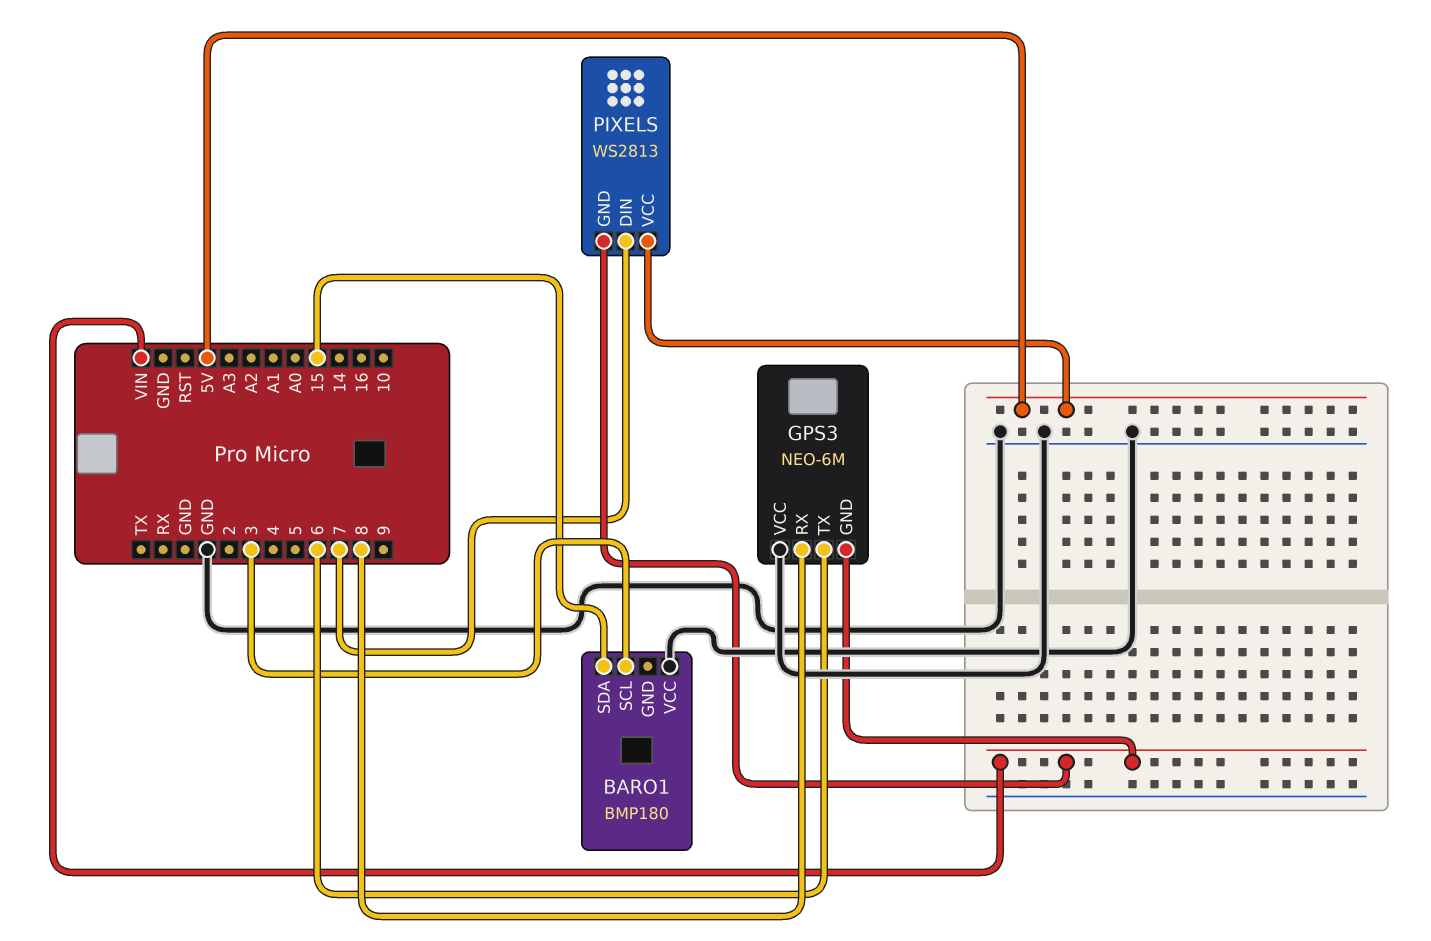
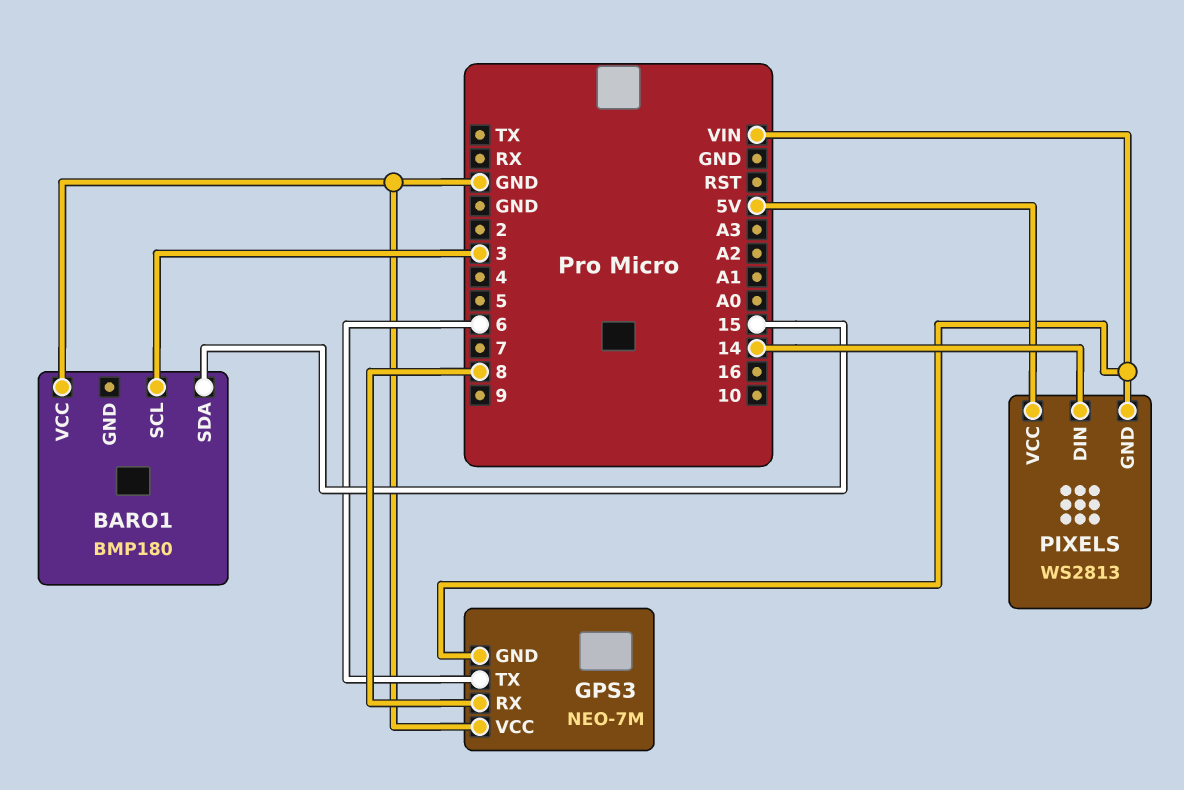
GPS3: NEO-6M -> NEO-7M
PIXELS pin DIN: 7 -> 14

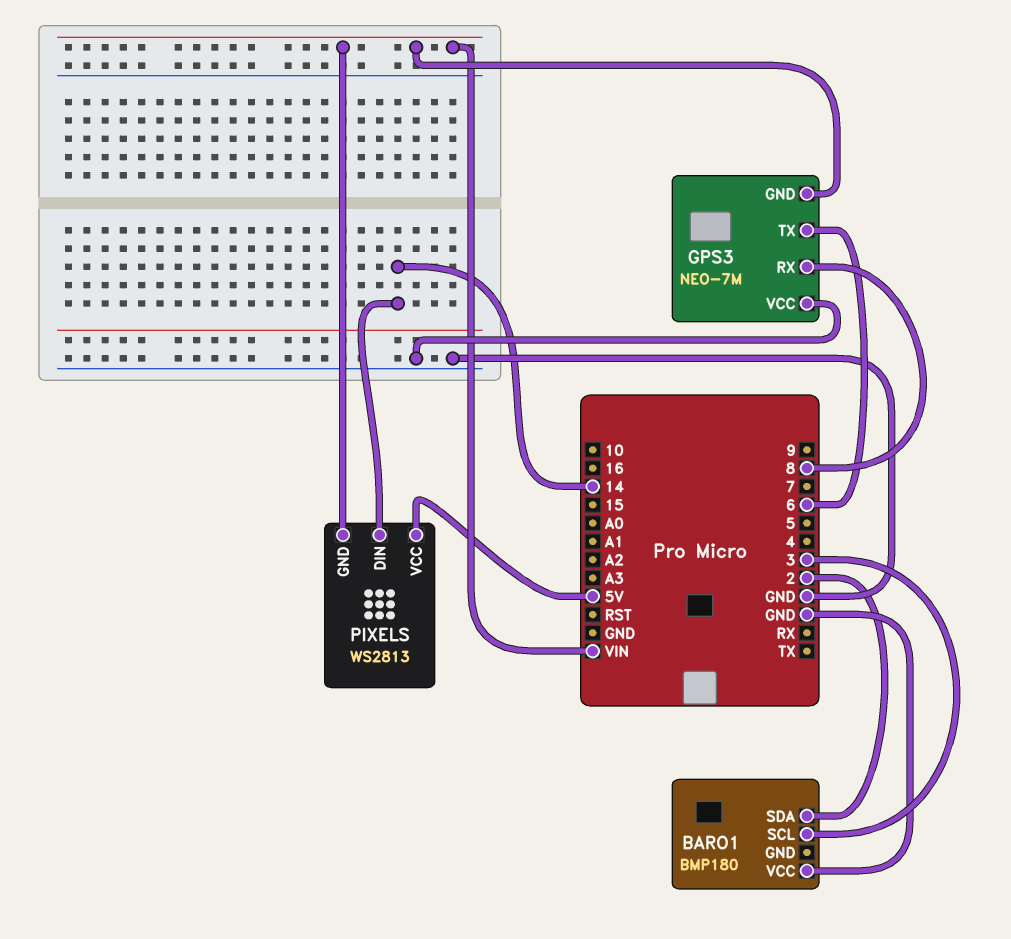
BARO1 pin SDA: 15 -> 2

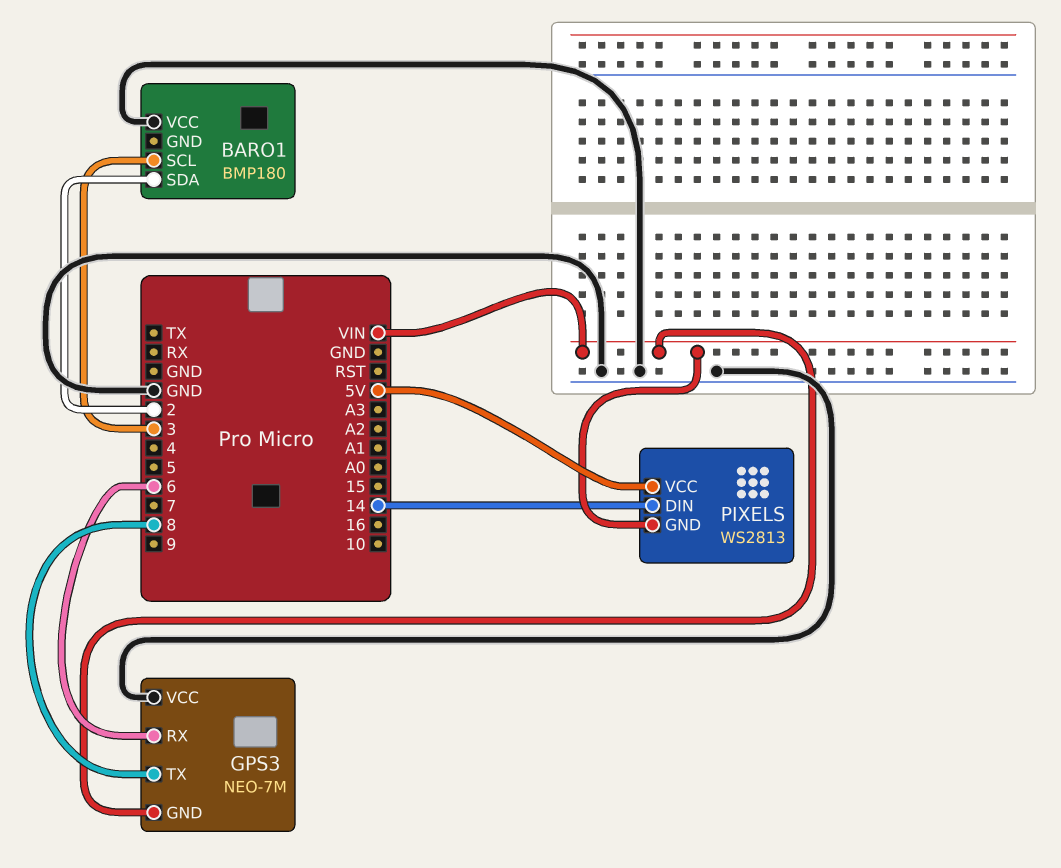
GPS3 pin RX: 8 -> 6
GPS3 pin TX: 6 -> 8

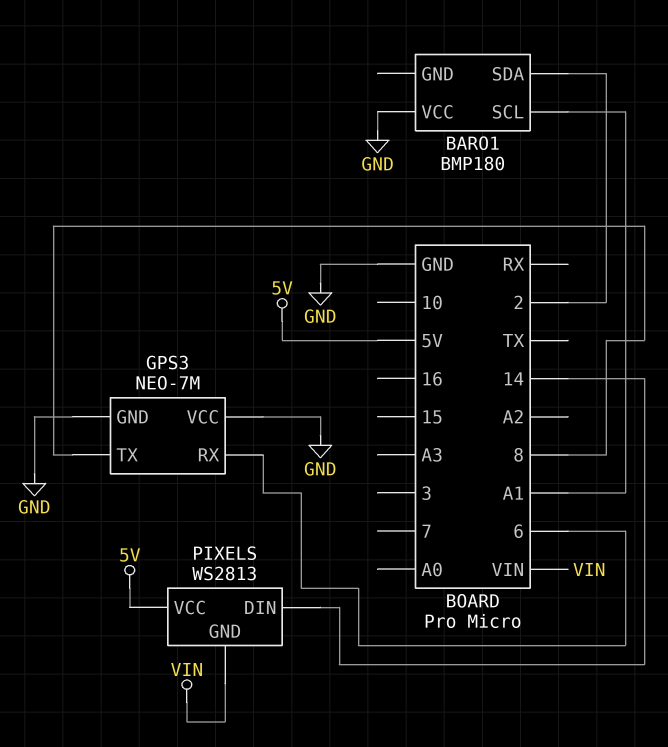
BARO1 pin SCL: 3 -> A1
GPS3 pin GND: VIN -> GND

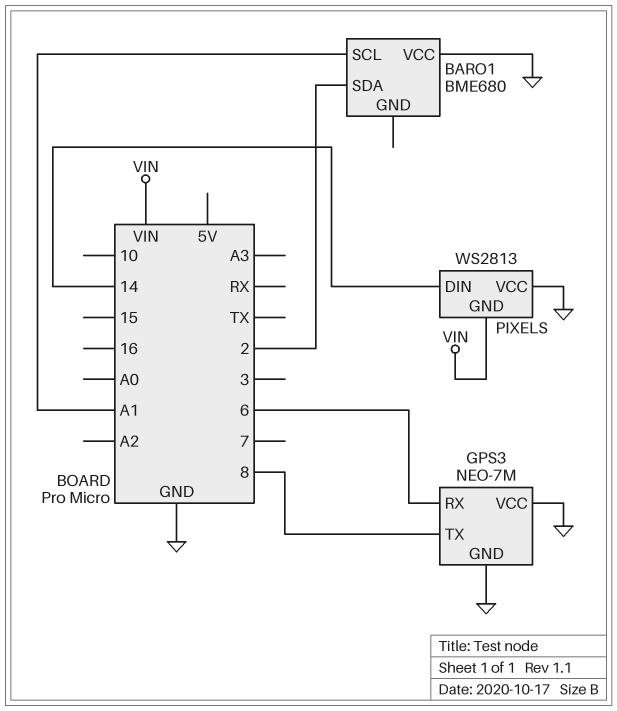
BARO1: BMP180 -> BME680
PIXELS pin VCC: 5V -> GND

